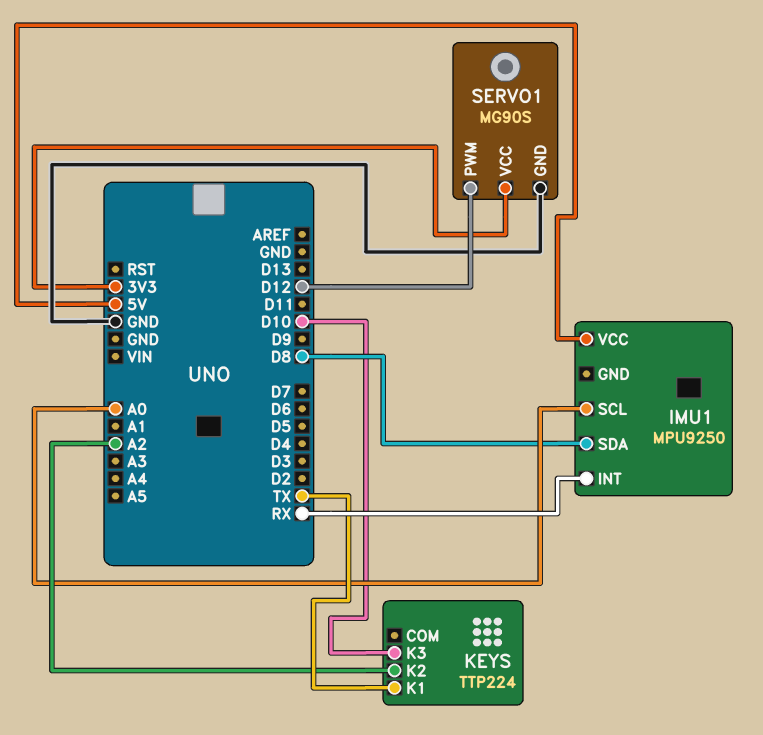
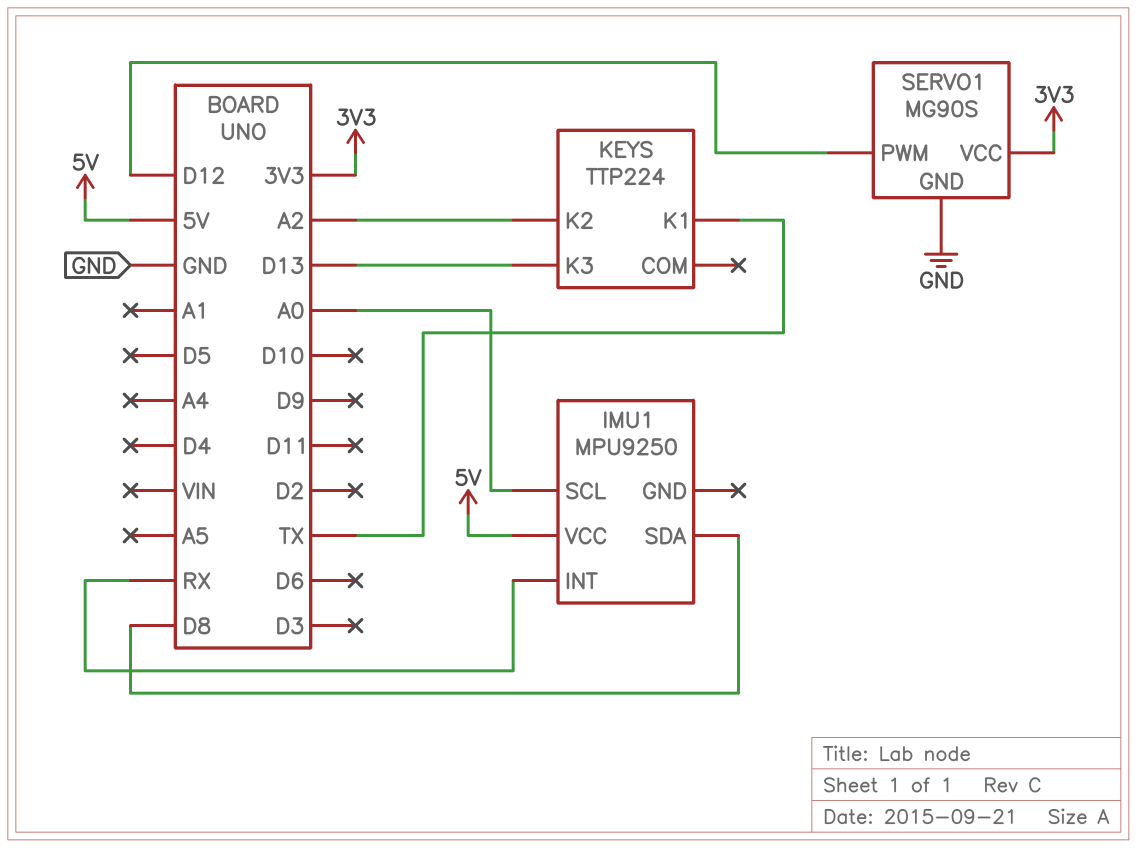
KEYS pin K3: D10 -> D13

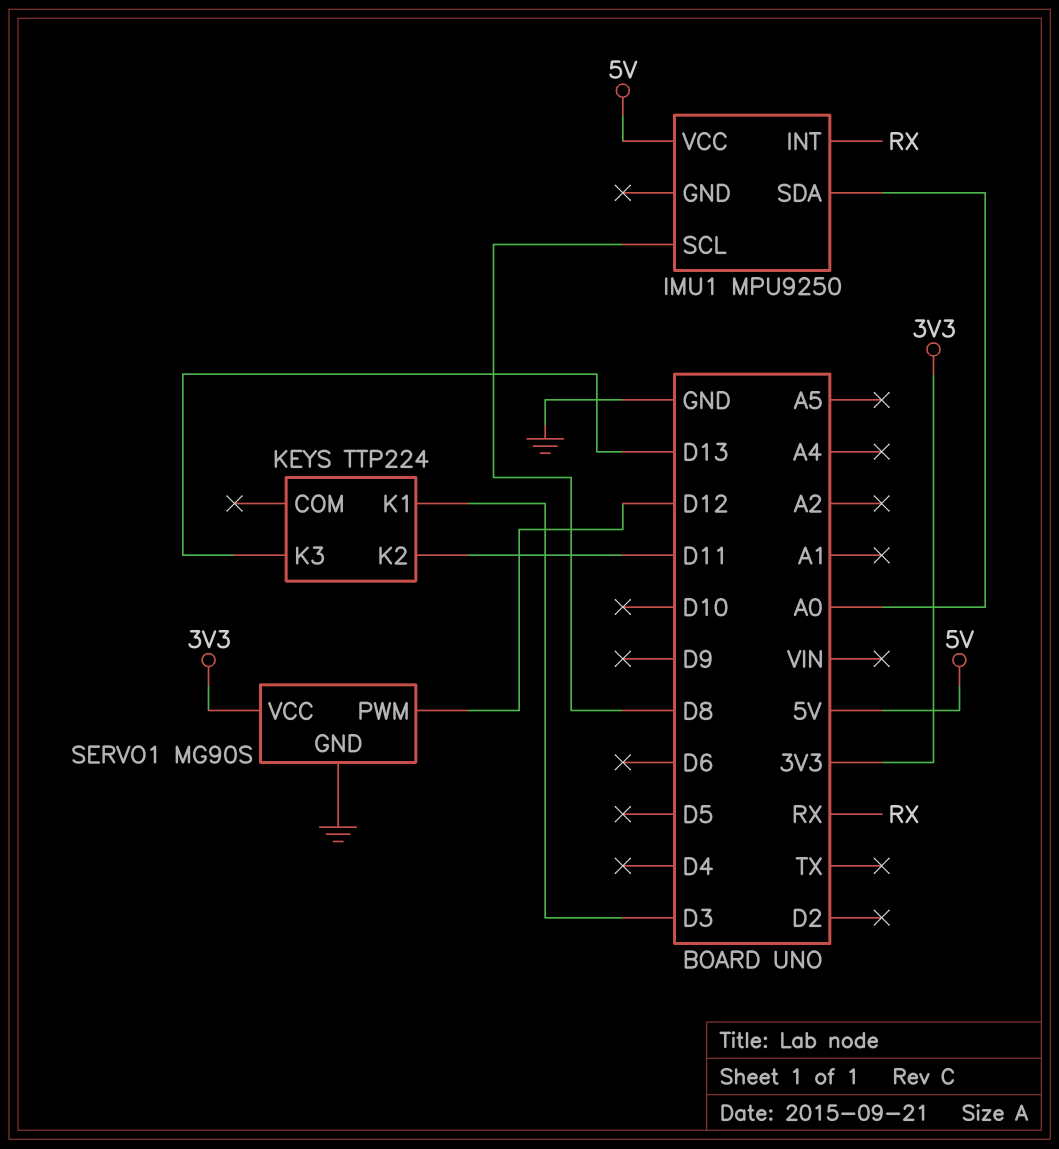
IMU1 pin SCL: A0 -> D8
IMU1 pin SDA: D8 -> A0
KEYS pin K1: TX -> D3
KEYS pin K2: A2 -> D11

